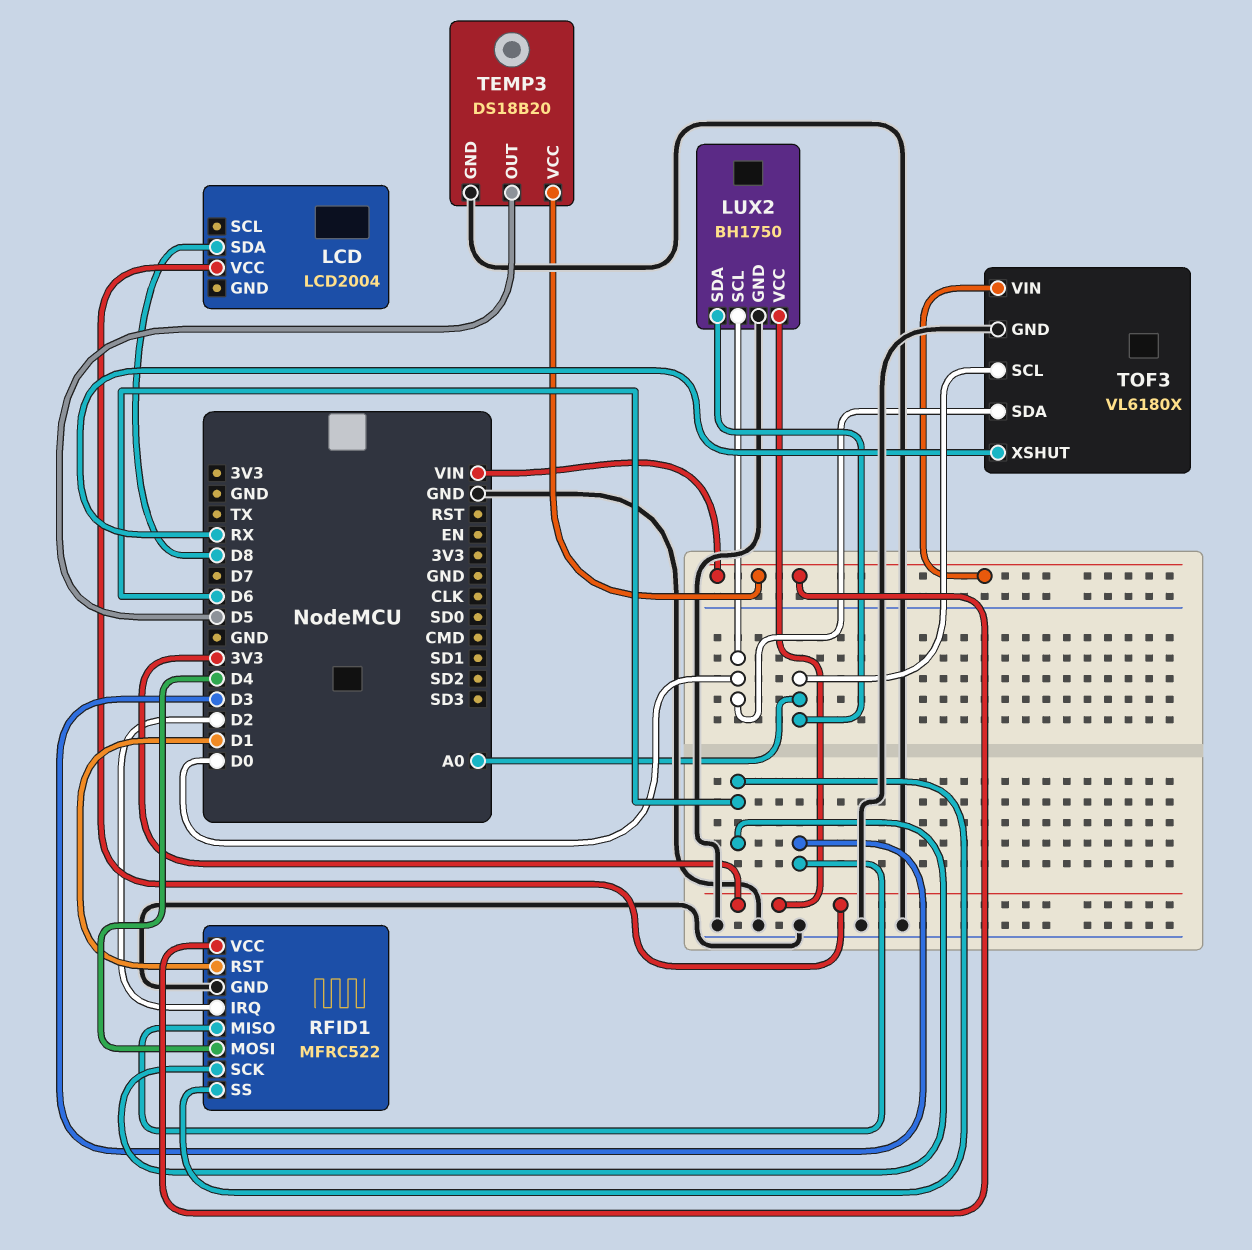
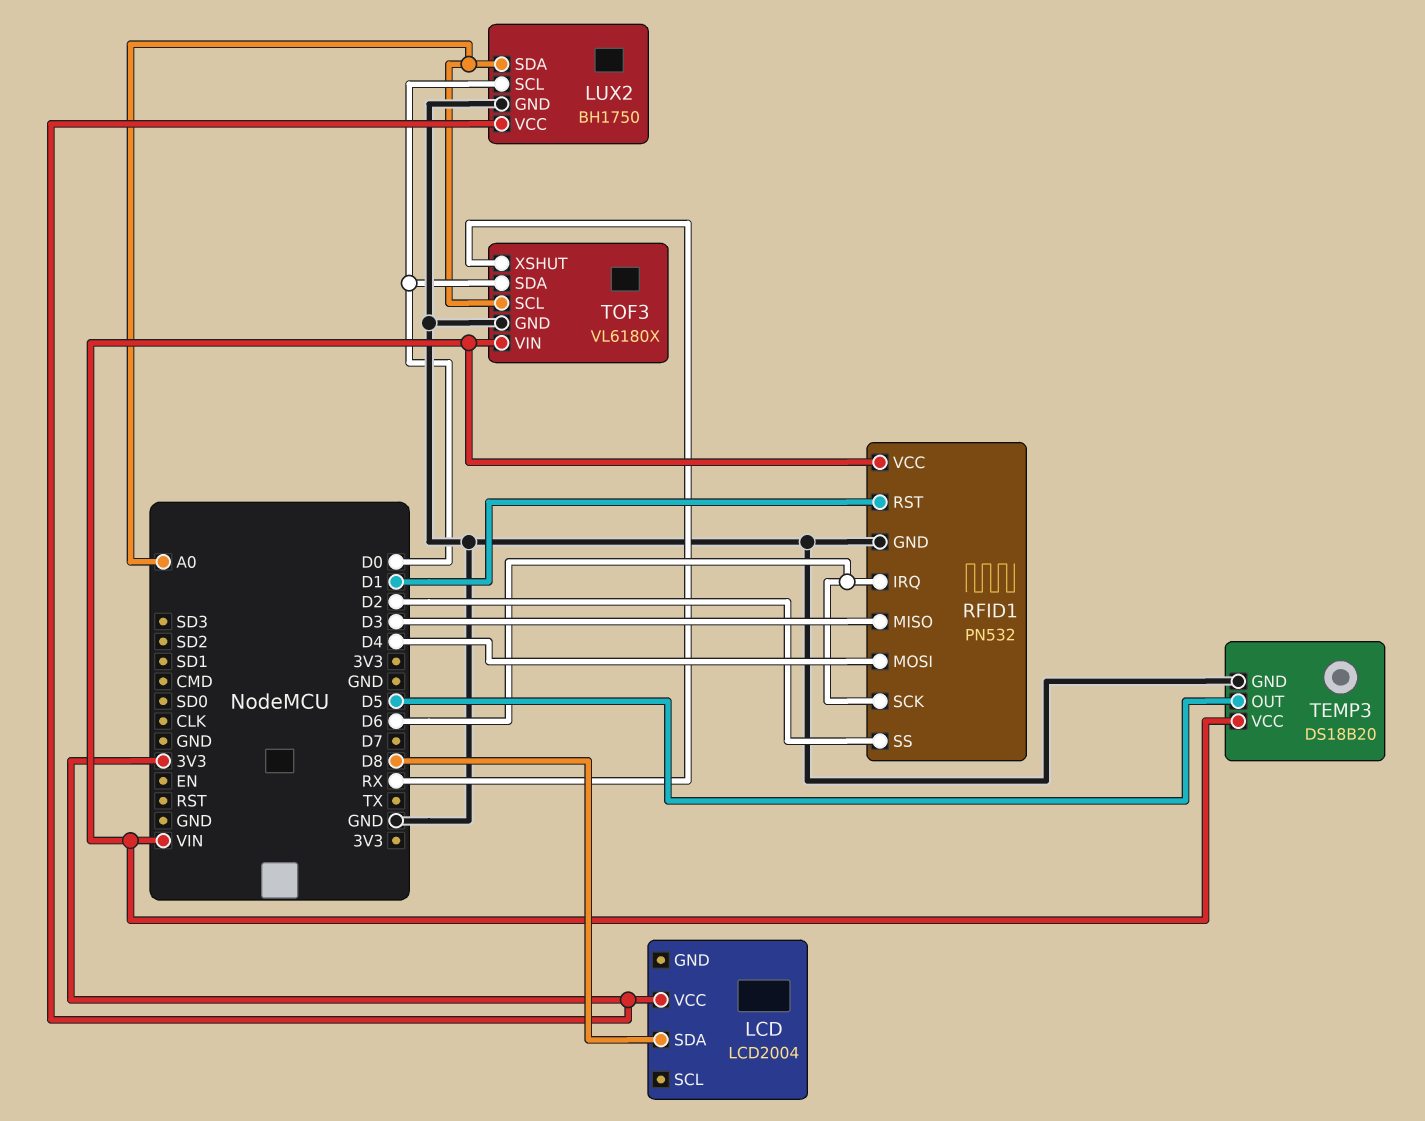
RFID1: MFRC522 -> PN532
RFID1 pin IRQ: D2 -> D6
RFID1 pin SS: D6 -> D2

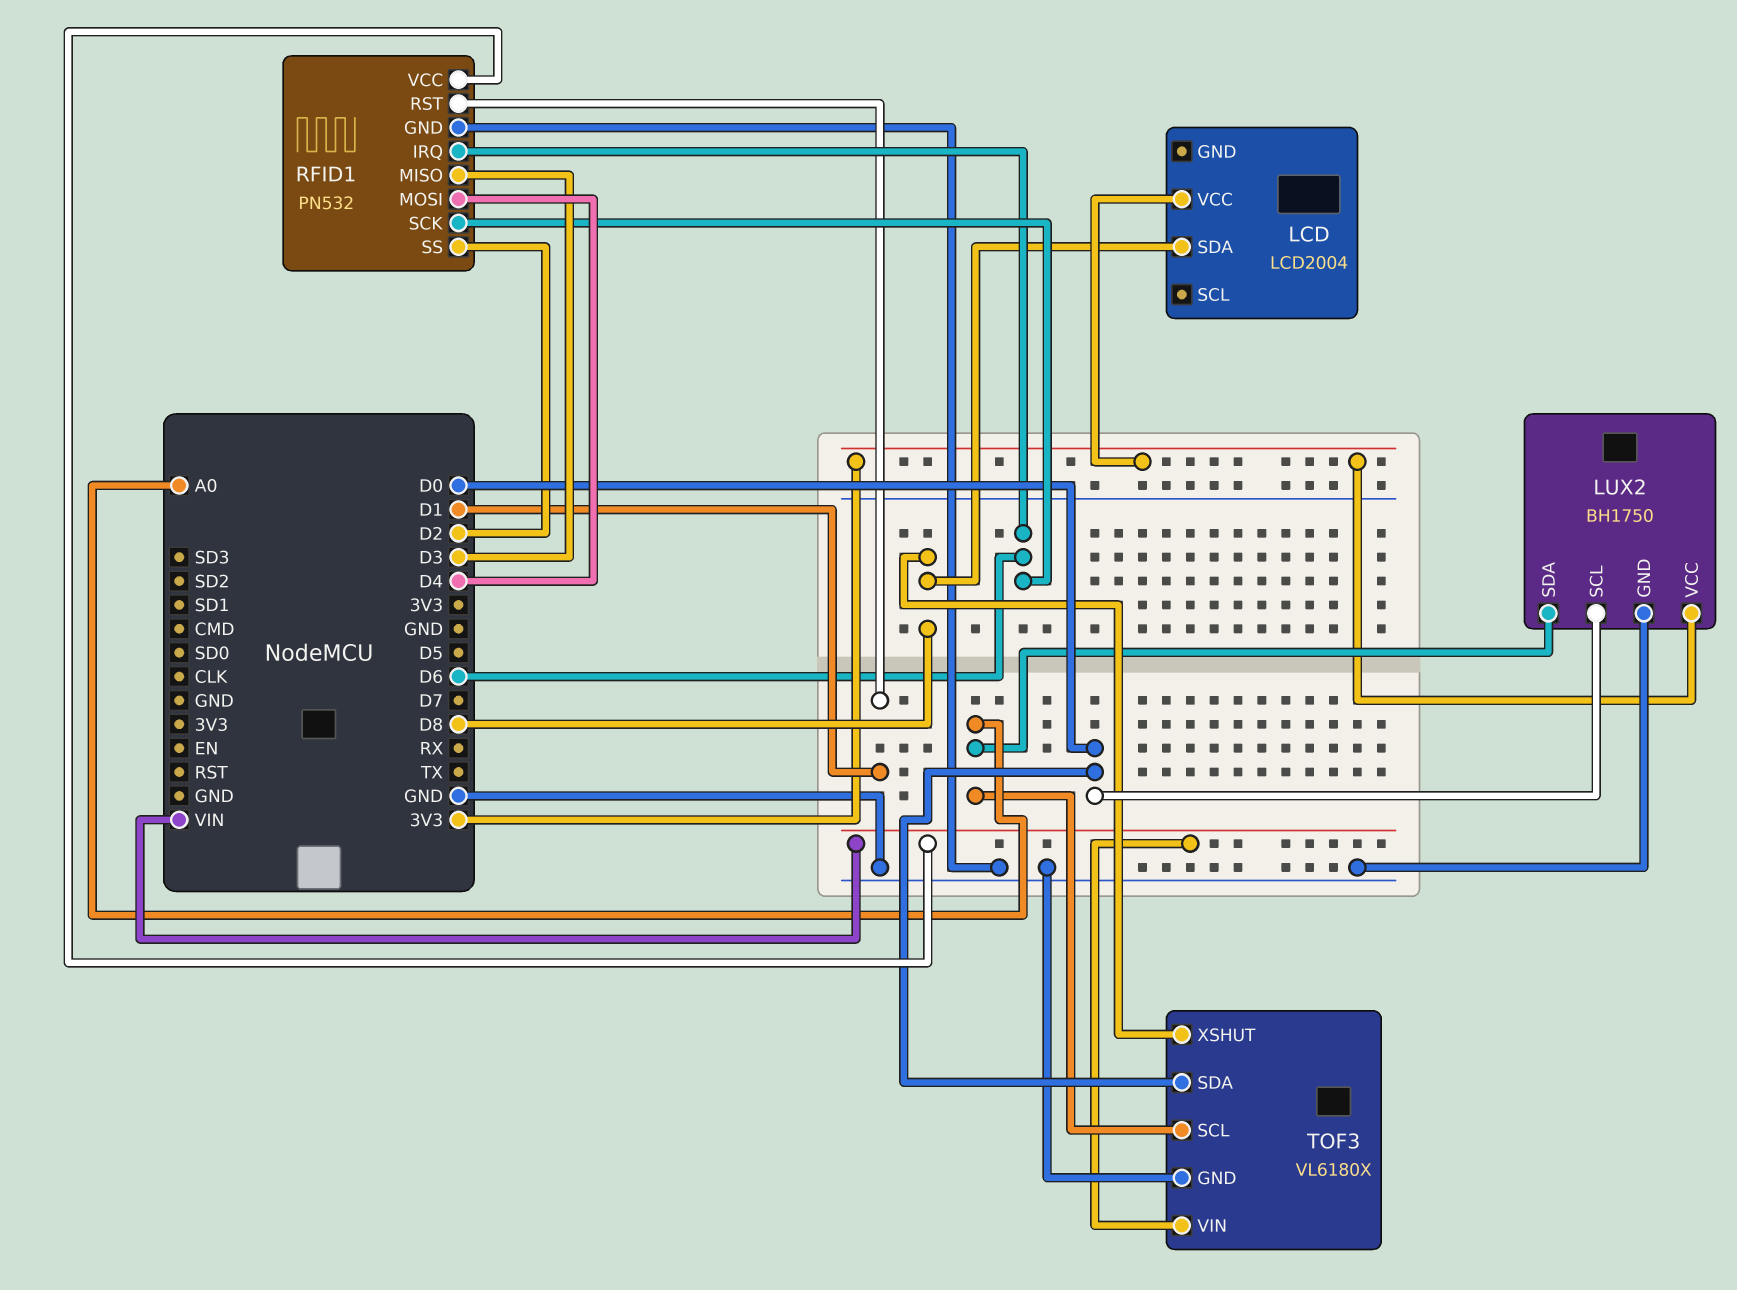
TEMP3: DS18B20 -> none
TEMP3 pin GND: GND -> none
TEMP3 pin OUT: D5 -> none
TEMP3 pin VCC: VIN -> none
TOF3 pin XSHUT: RX -> D8

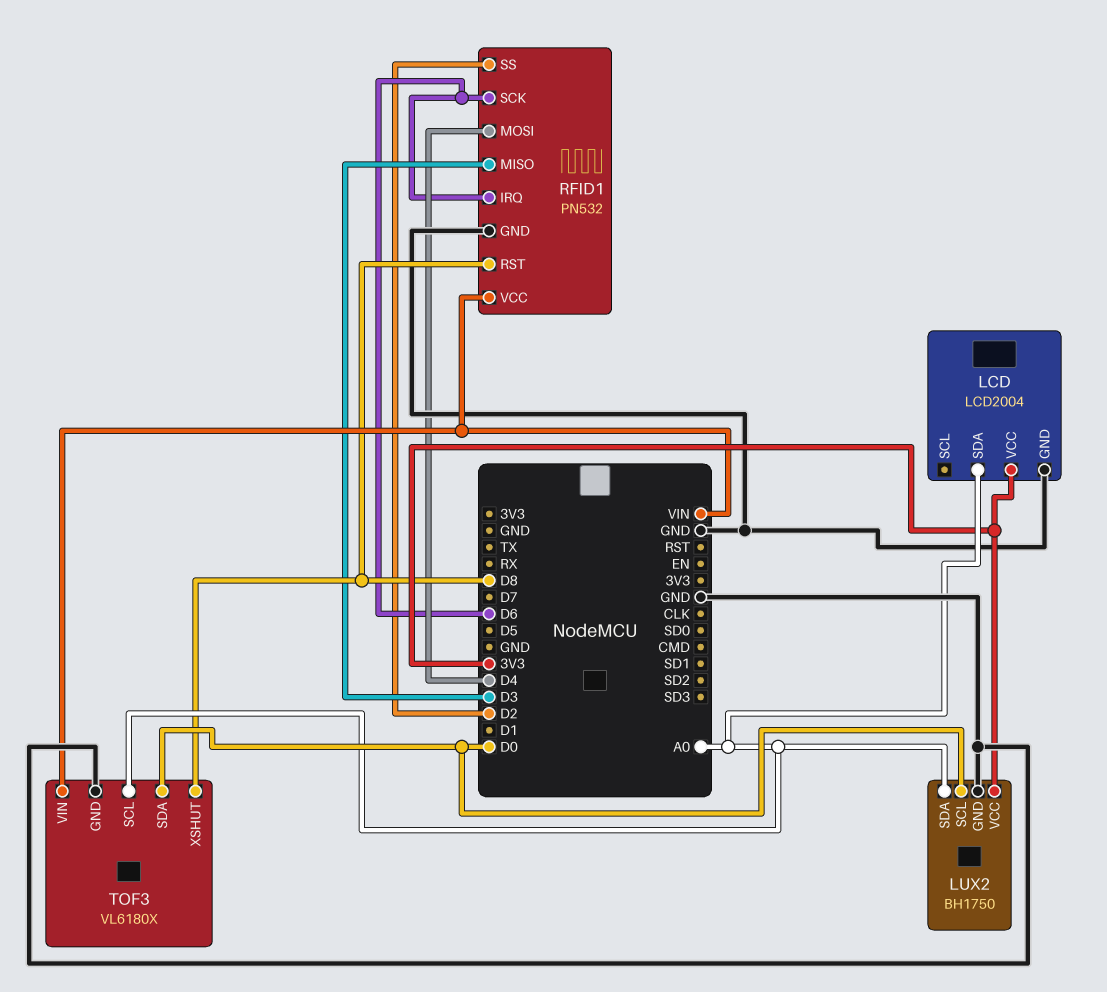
LCD pin GND: none -> GND
LCD pin SDA: D8 -> A0
RFID1 pin RST: D1 -> D8

